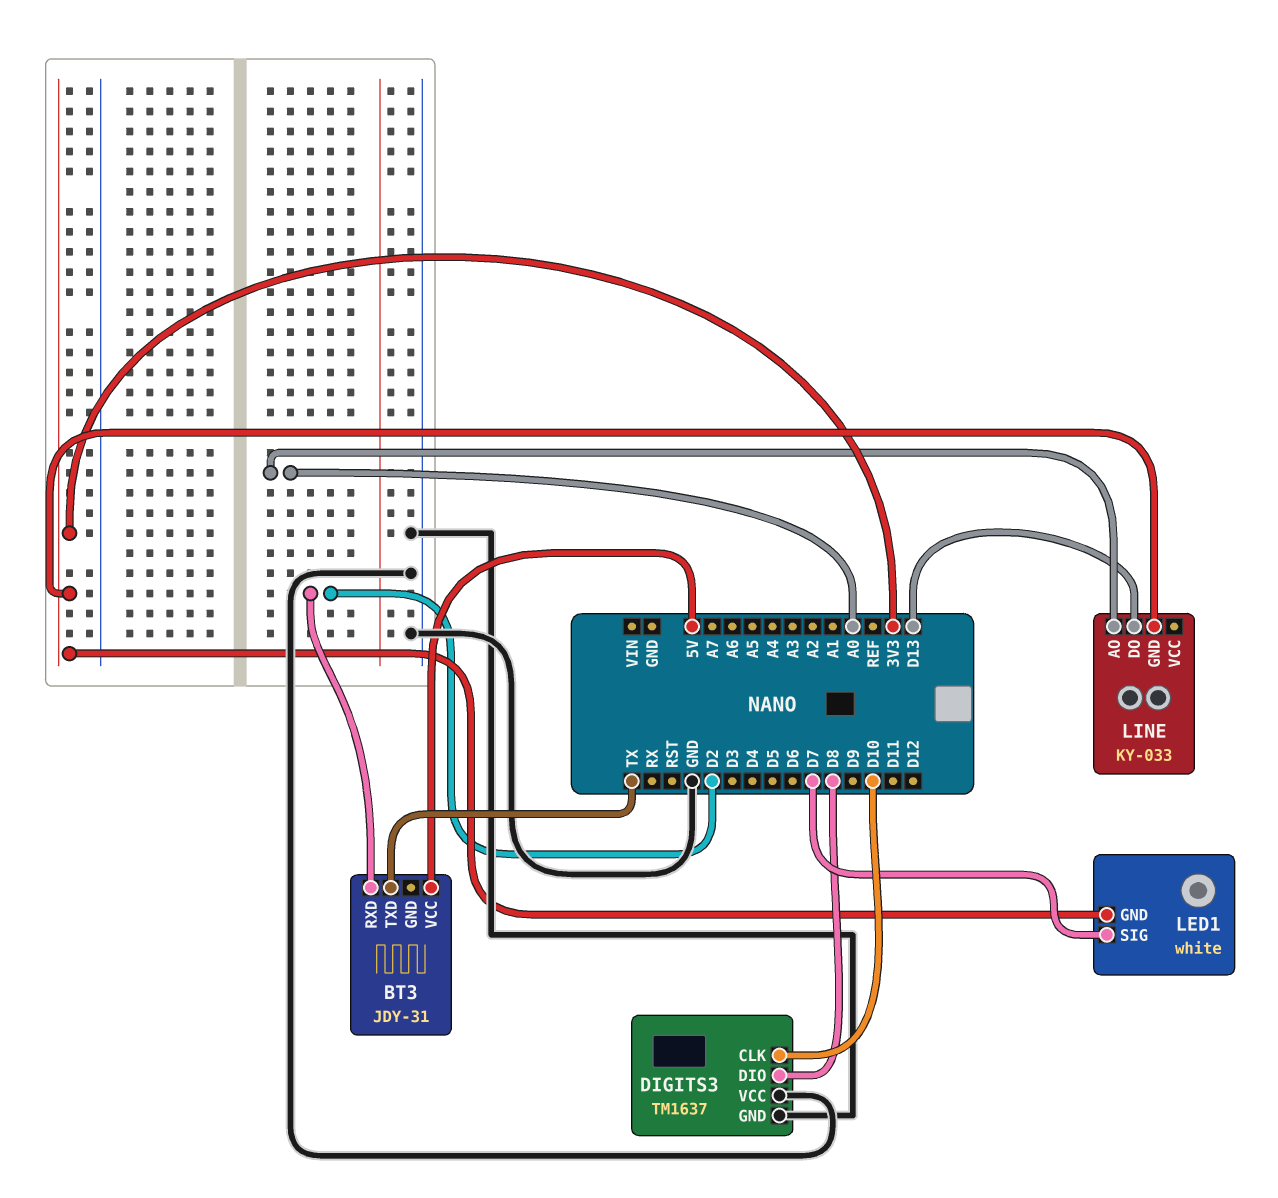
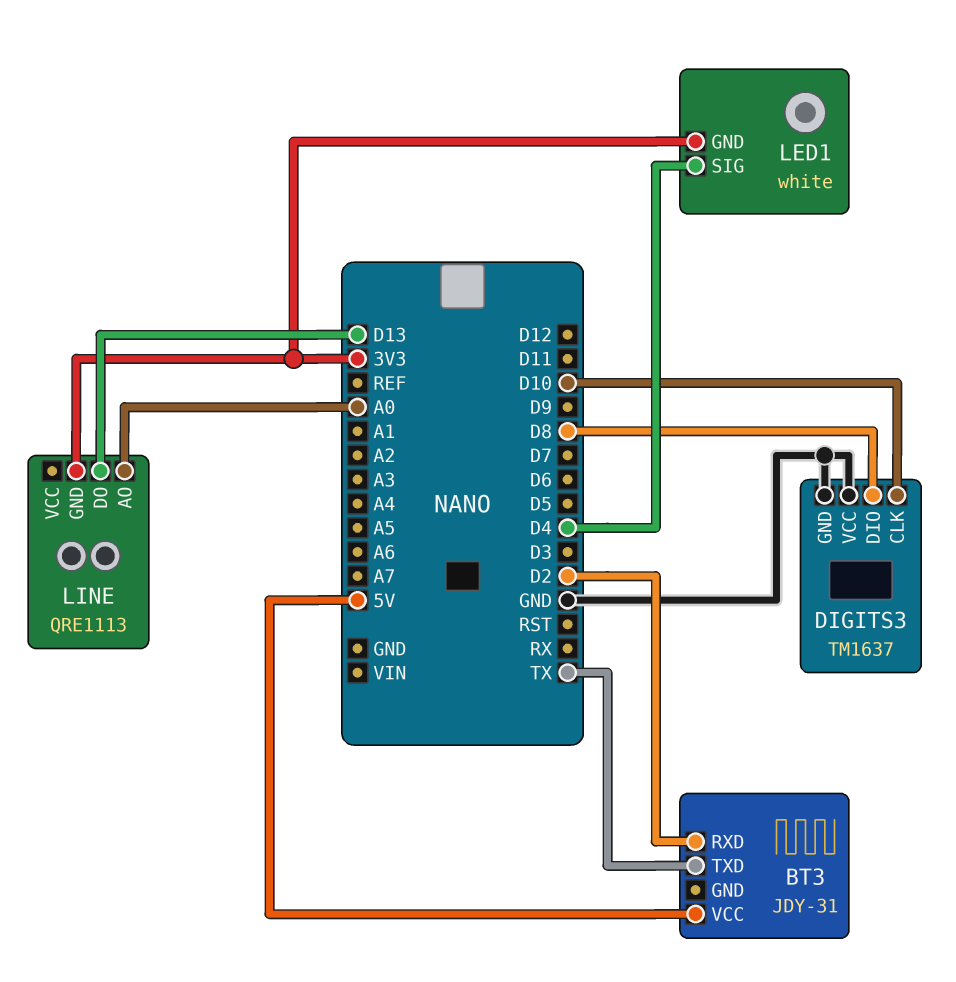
LED1 pin SIG: D7 -> D4
LINE: KY-033 -> QRE1113

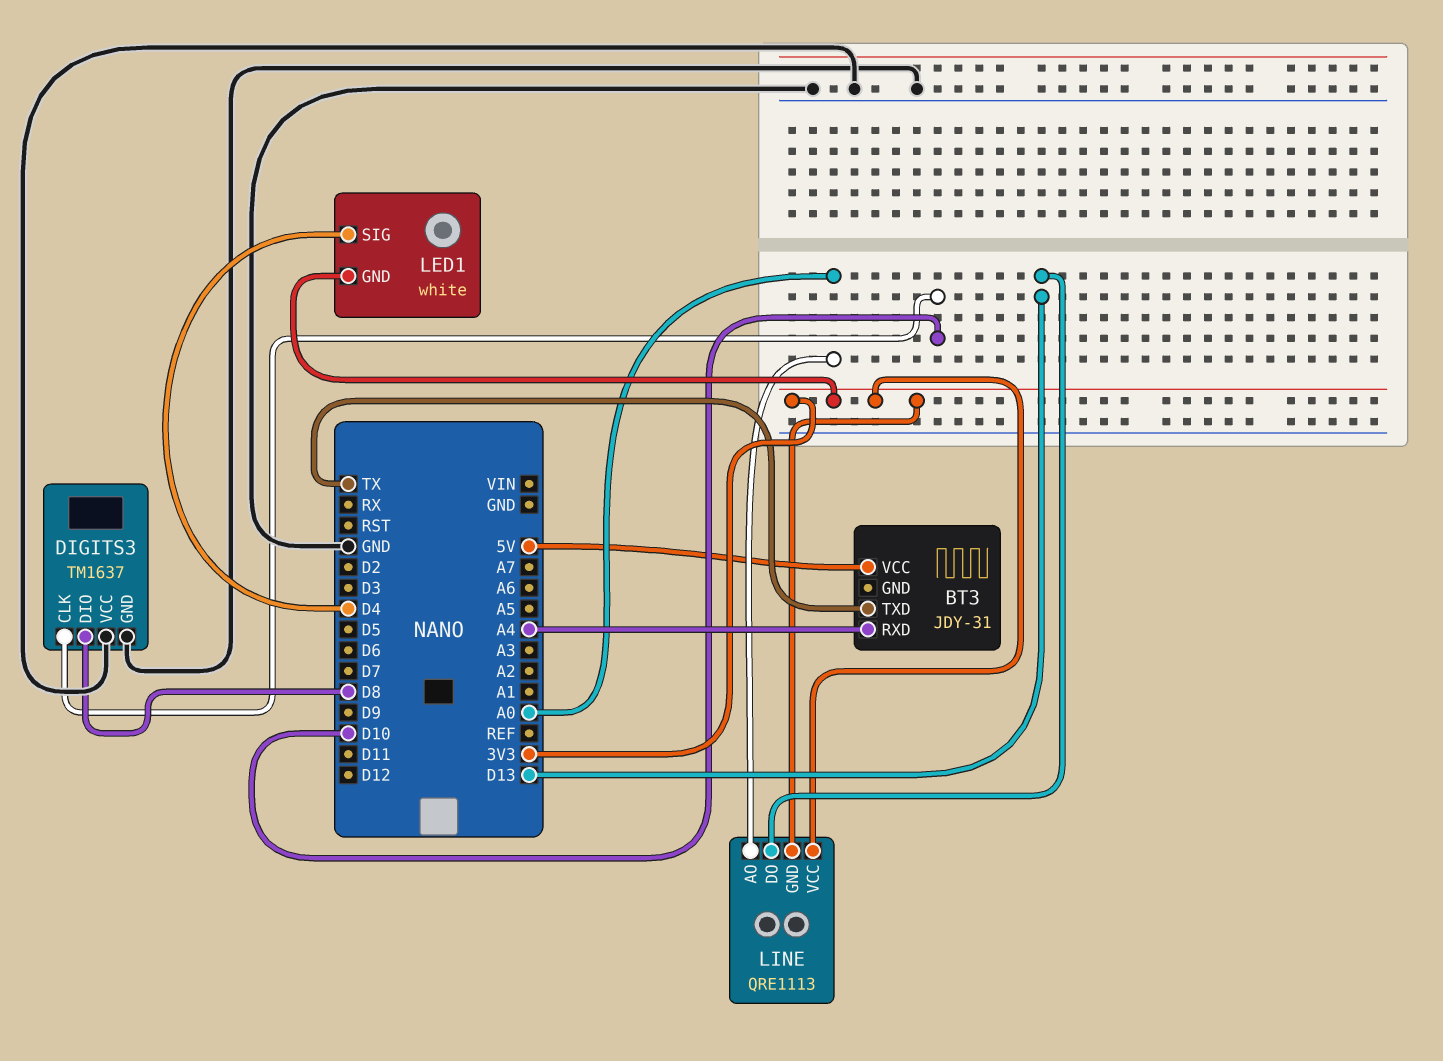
BT3 pin RXD: D2 -> A4
LINE pin VCC: none -> 3V3

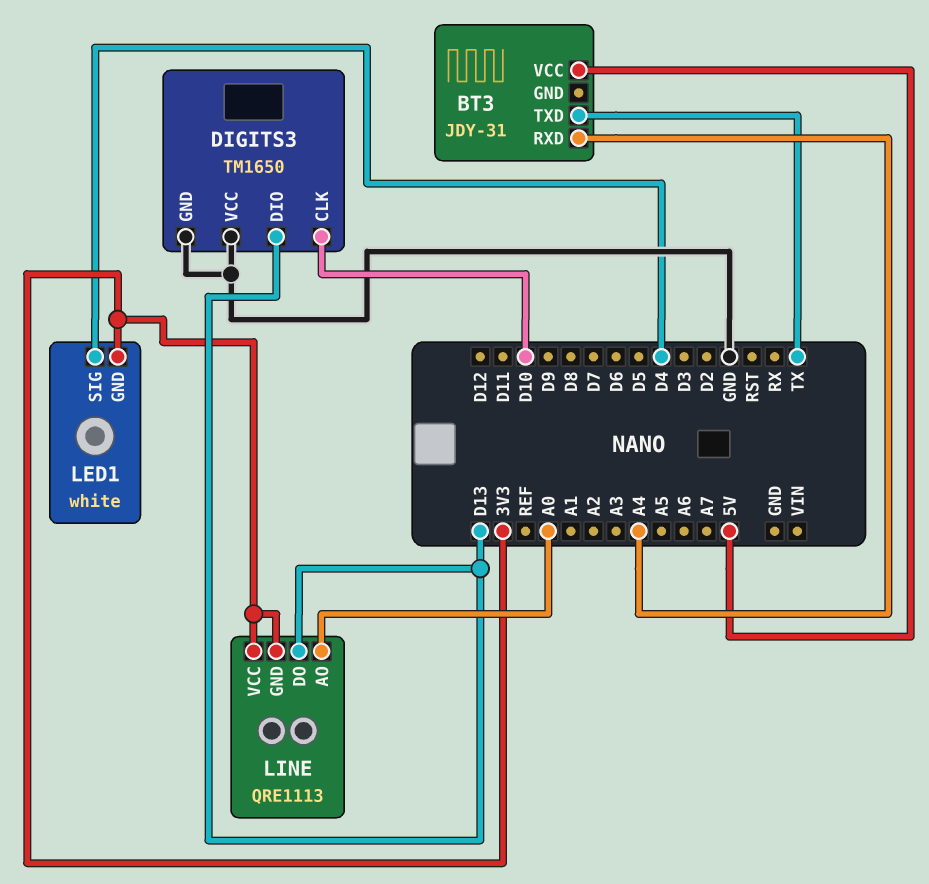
DIGITS3: TM1637 -> TM1650
DIGITS3 pin DIO: D8 -> D13

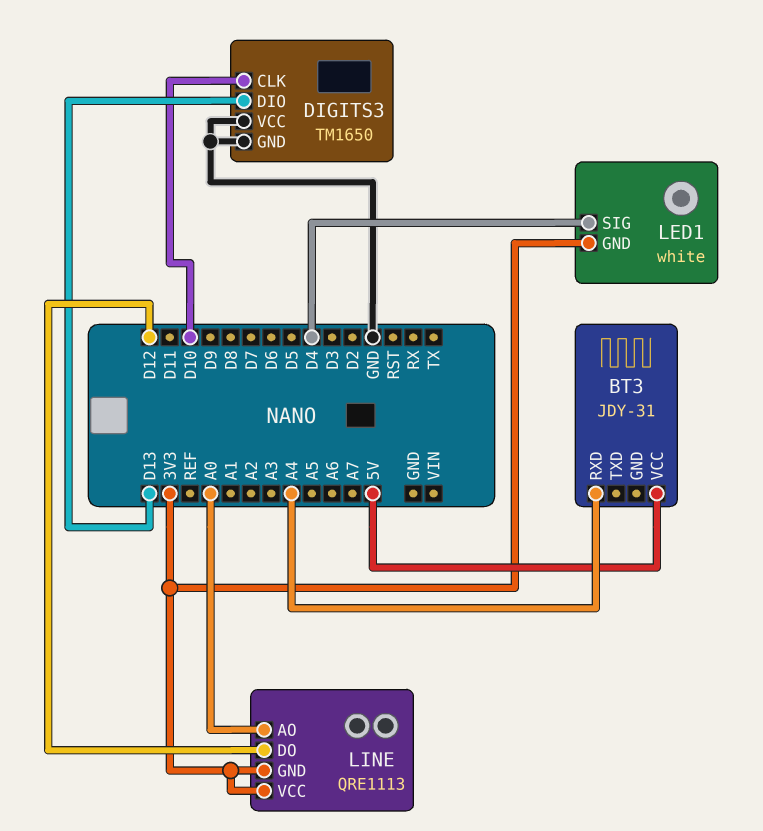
BT3 pin TXD: TX -> none
LINE pin DO: D13 -> D12

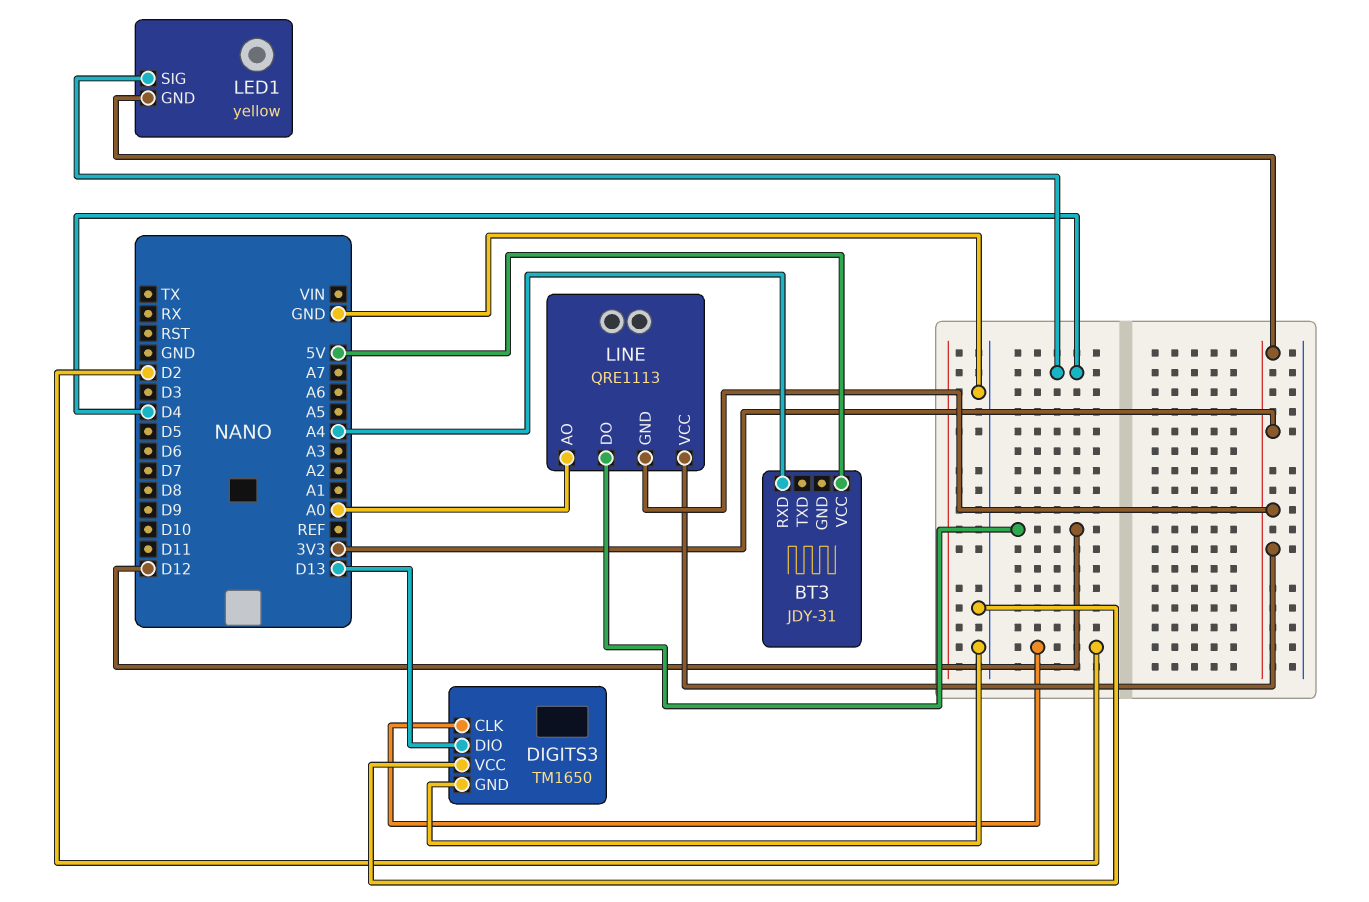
DIGITS3 pin CLK: D10 -> D2
LED1: white -> yellow

